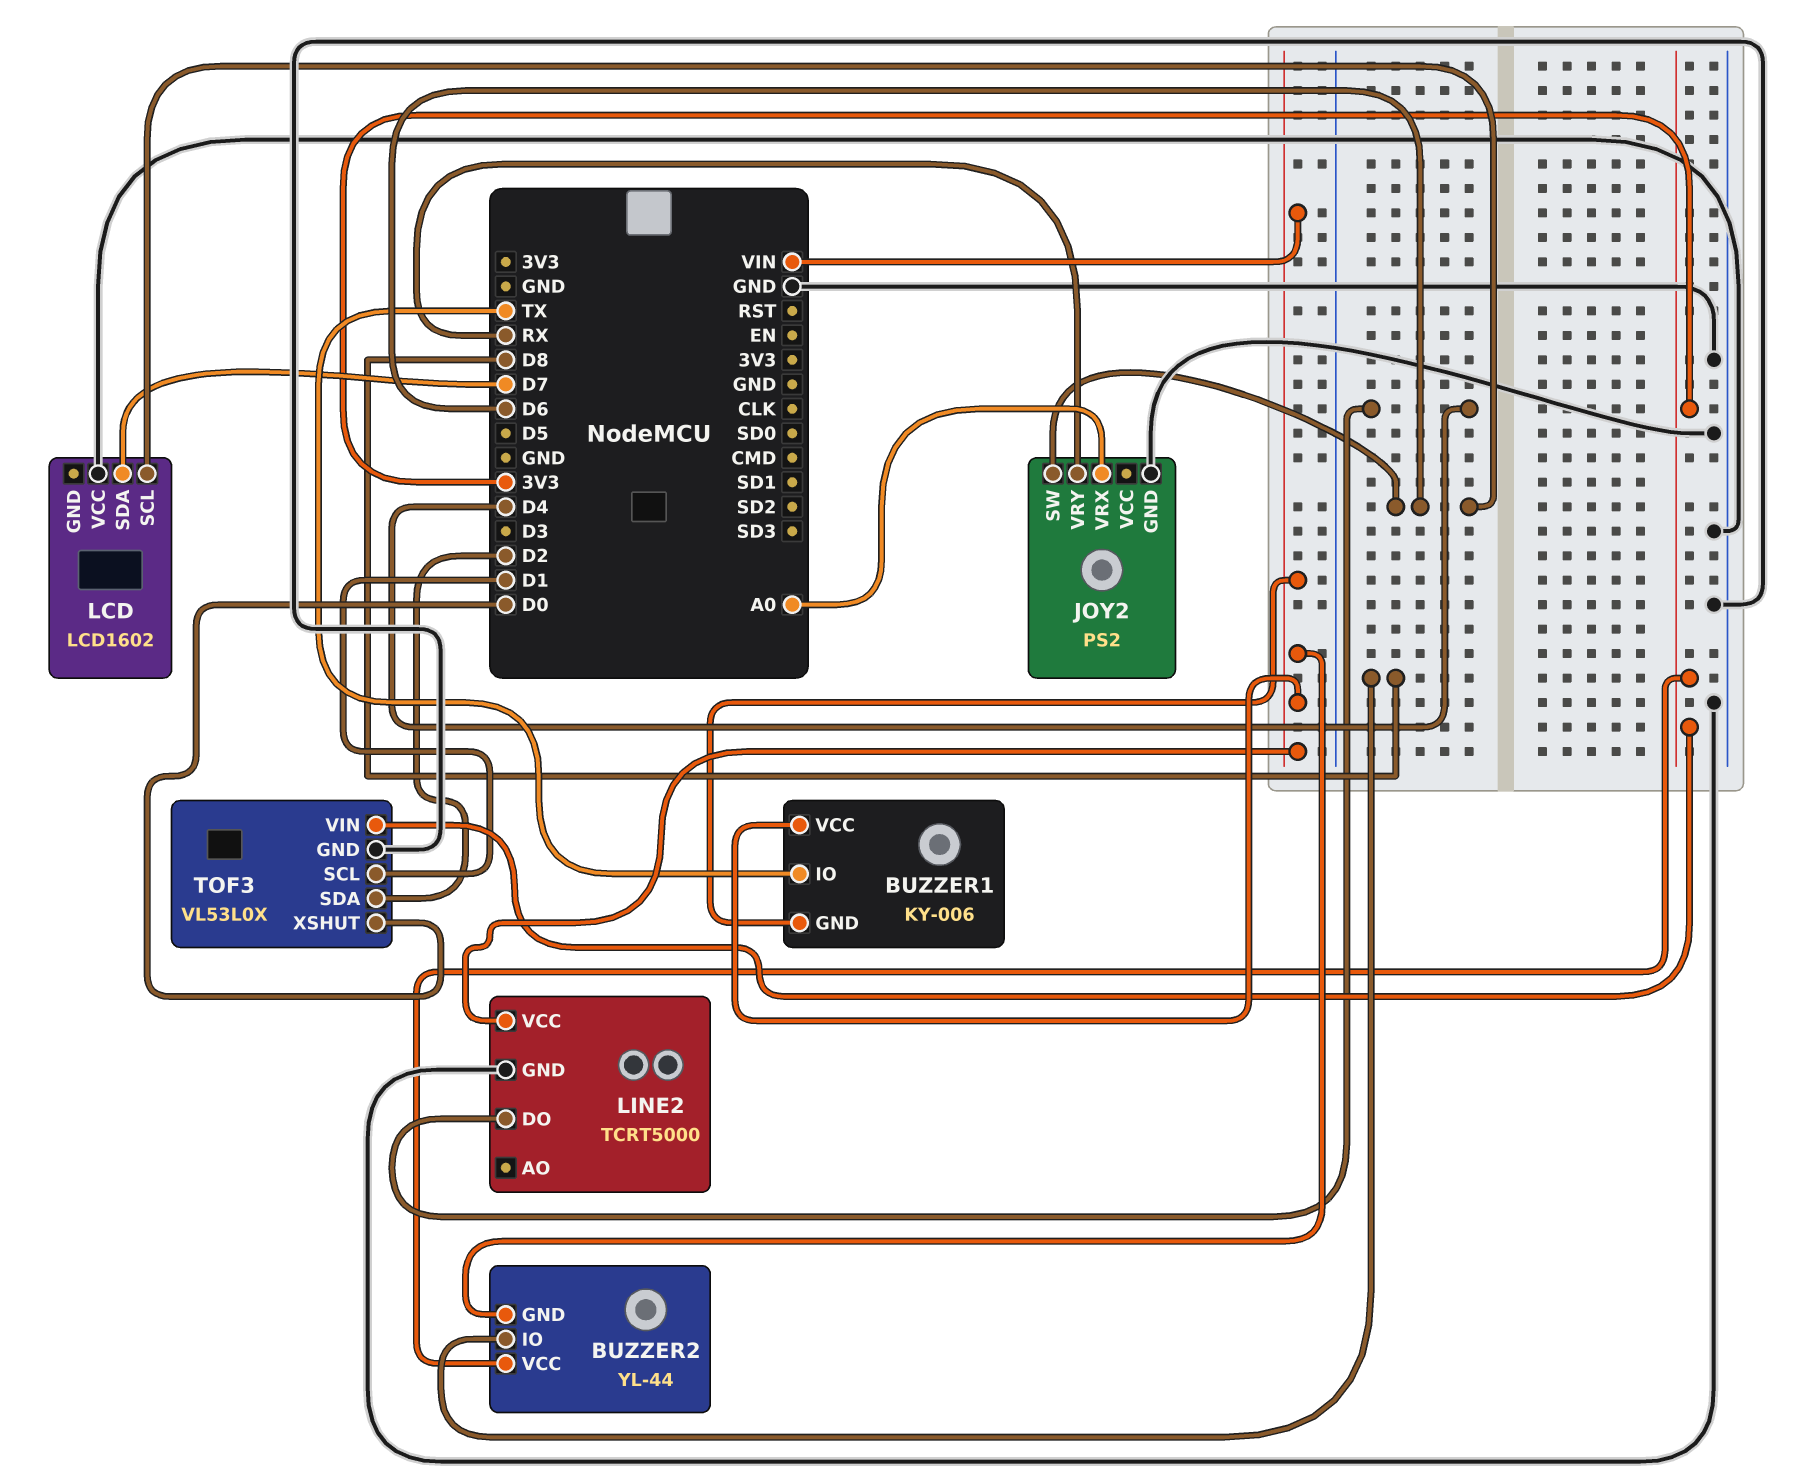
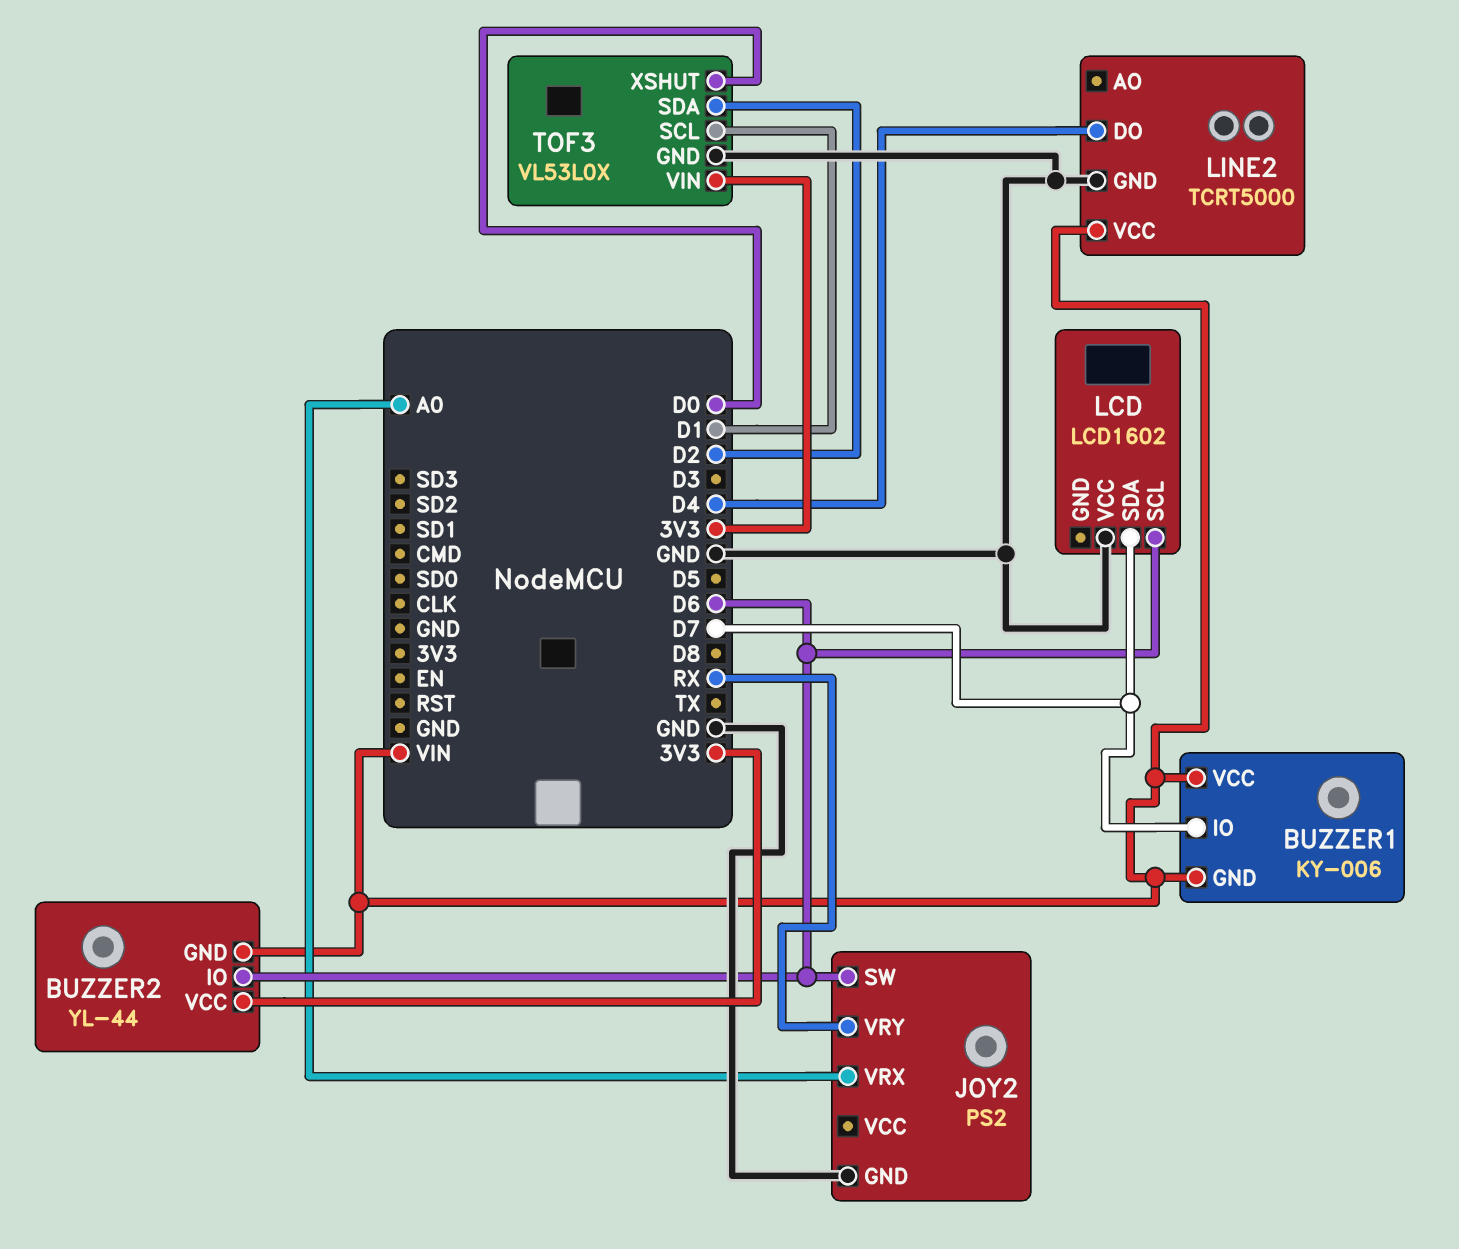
BUZZER1 pin IO: TX -> D7
BUZZER2 pin IO: D8 -> D6

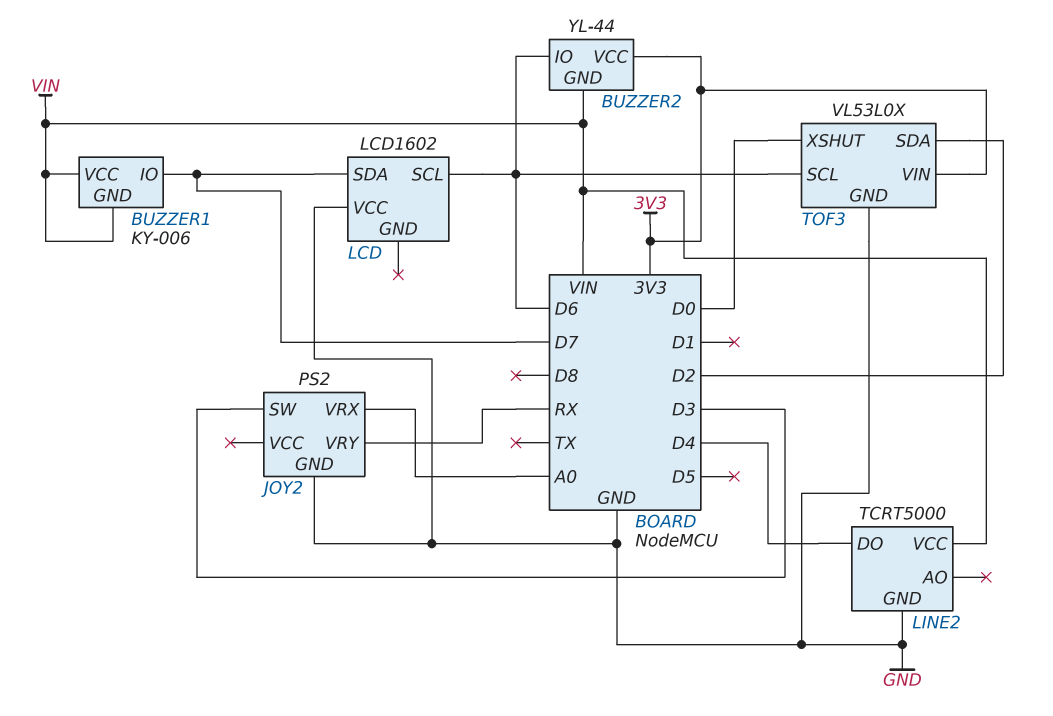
JOY2 pin SW: D6 -> D3
TOF3 pin SCL: D1 -> D6

